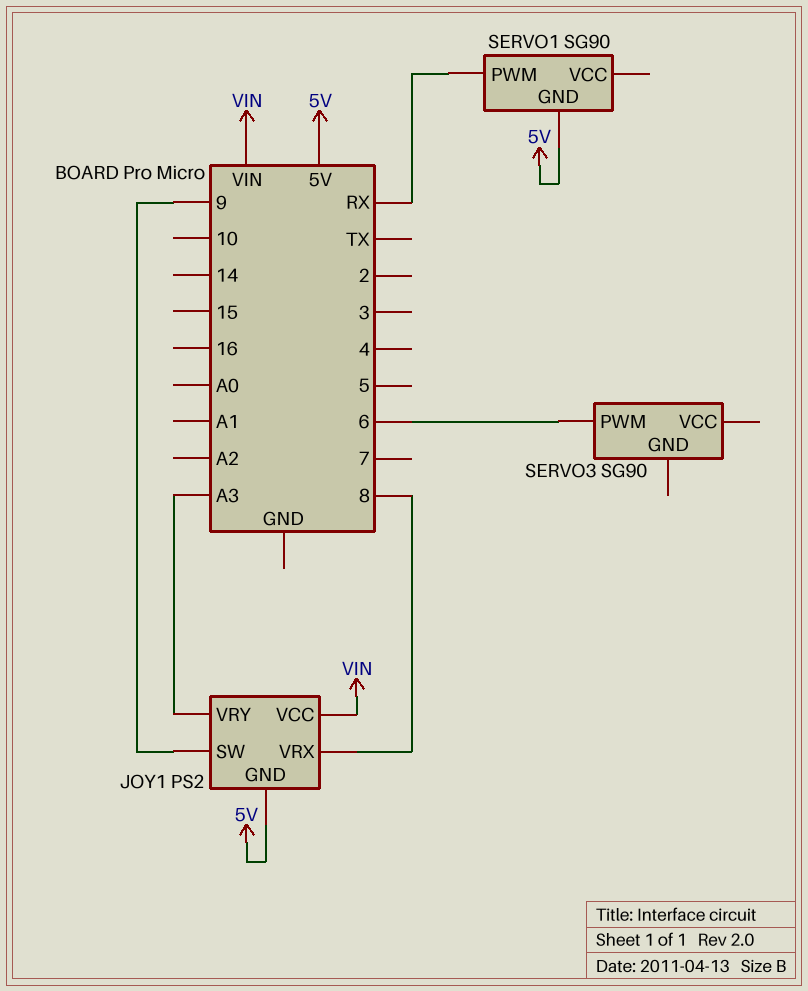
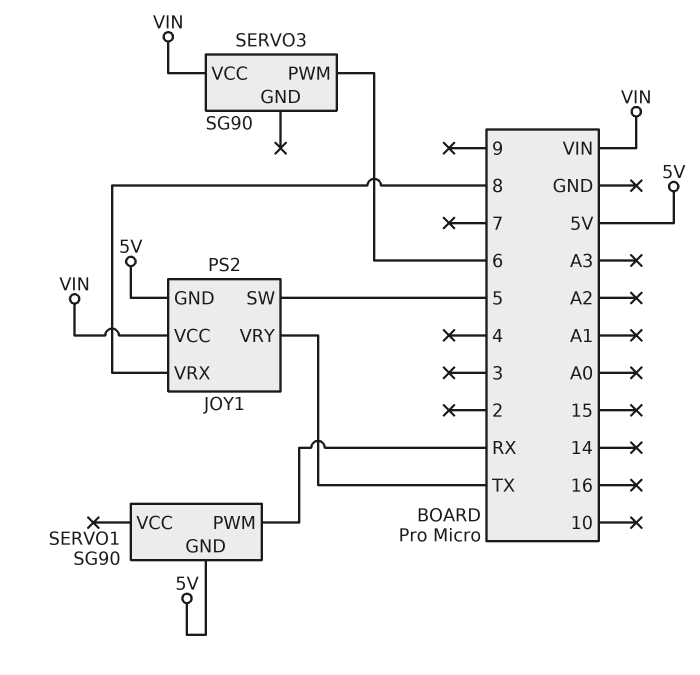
JOY1 pin SW: 9 -> 5
JOY1 pin VRY: A3 -> TX
SERVO3 pin VCC: none -> VIN

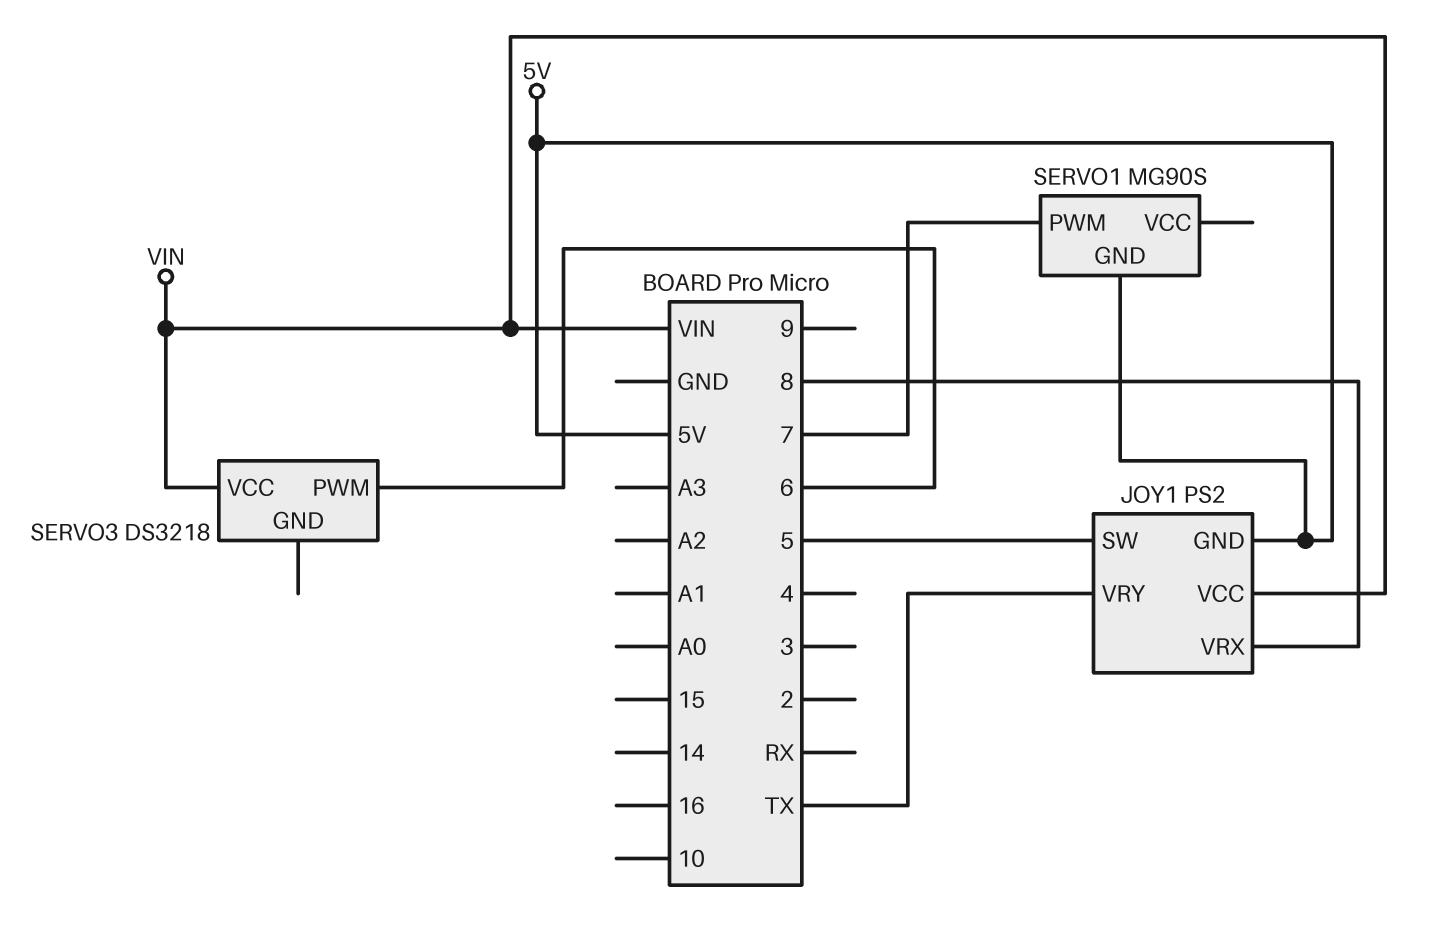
SERVO1: SG90 -> MG90S
SERVO1 pin PWM: RX -> 7
SERVO3: SG90 -> DS3218

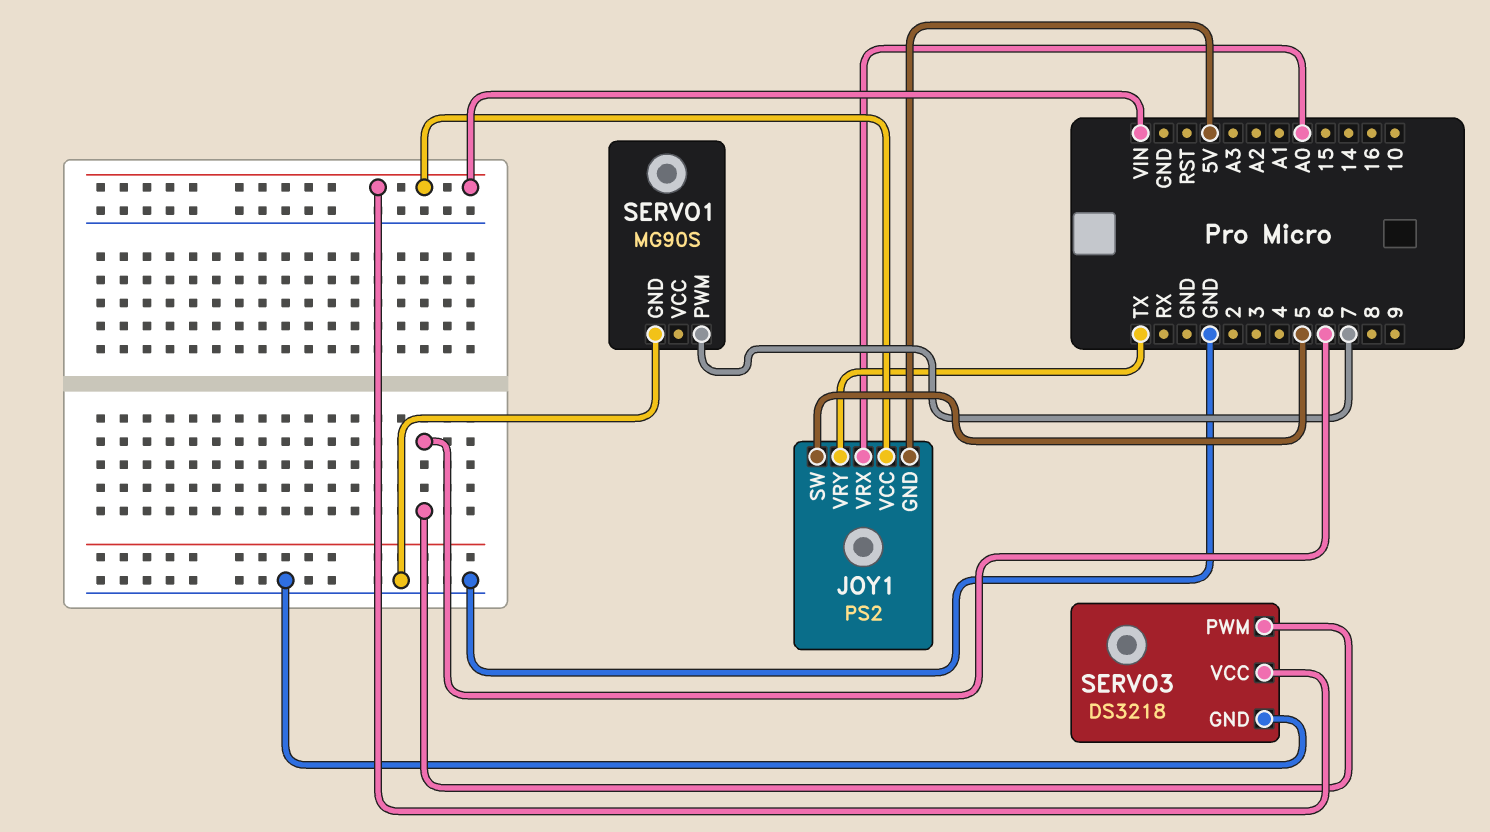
JOY1 pin VRX: 8 -> A0
SERVO1 pin GND: 5V -> GND
SERVO3 pin GND: none -> GND

